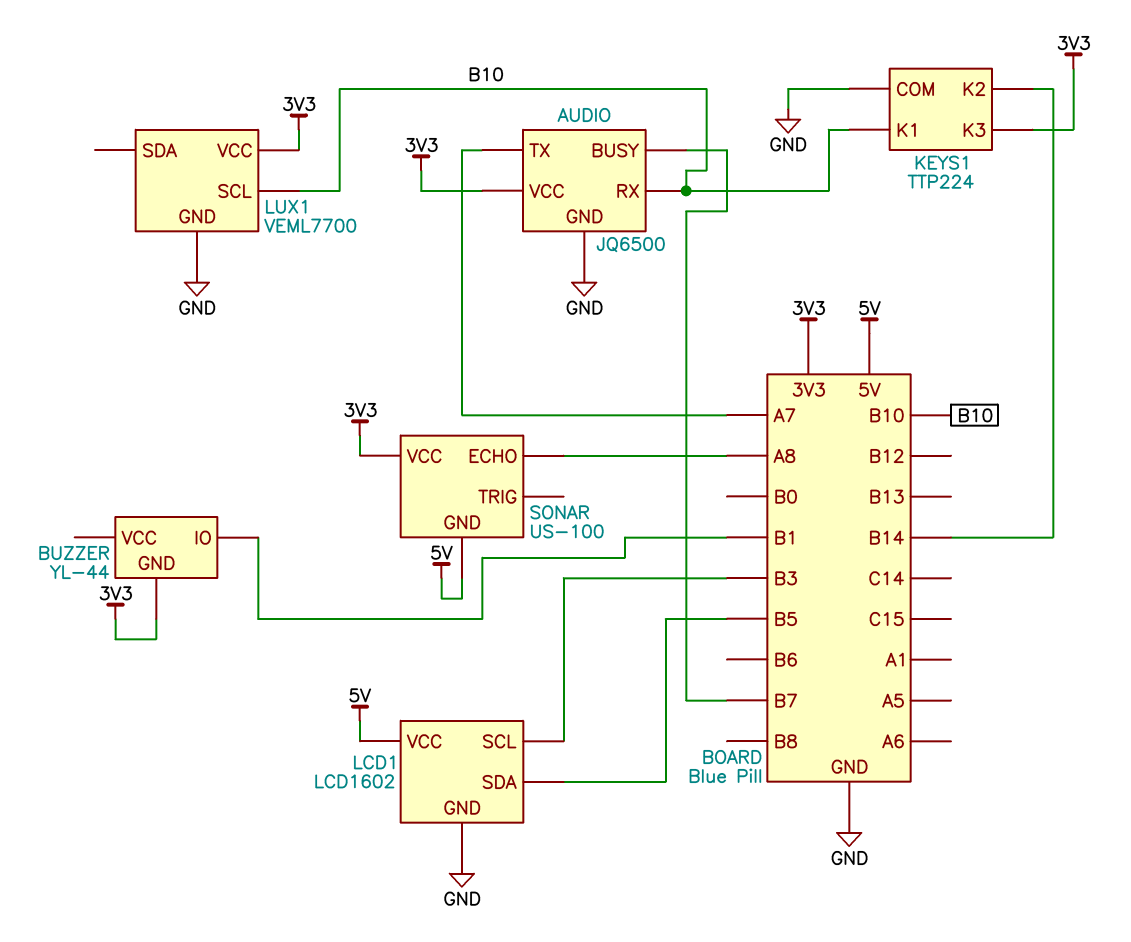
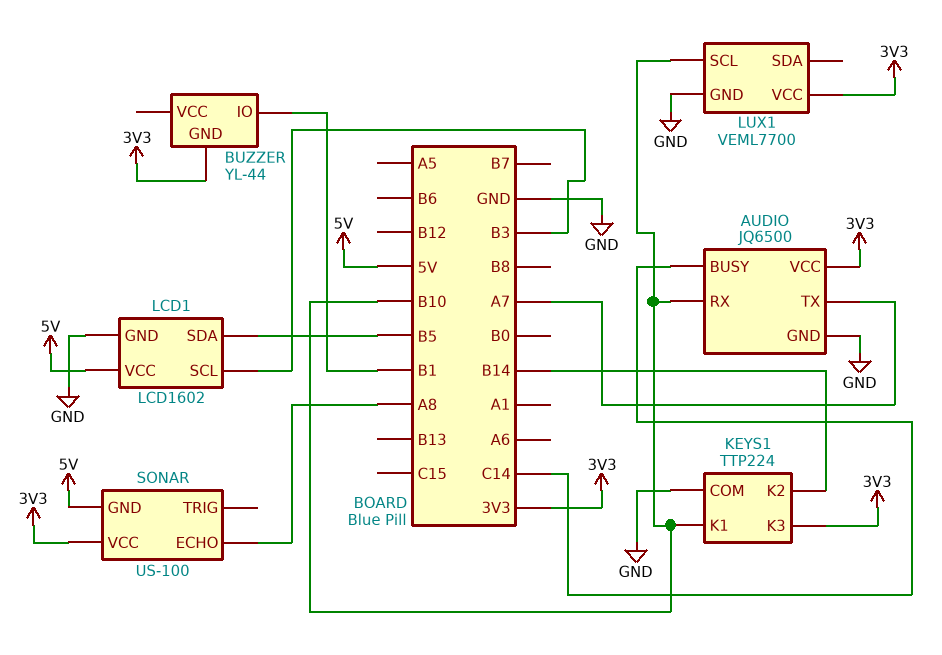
AUDIO pin BUSY: B7 -> C14

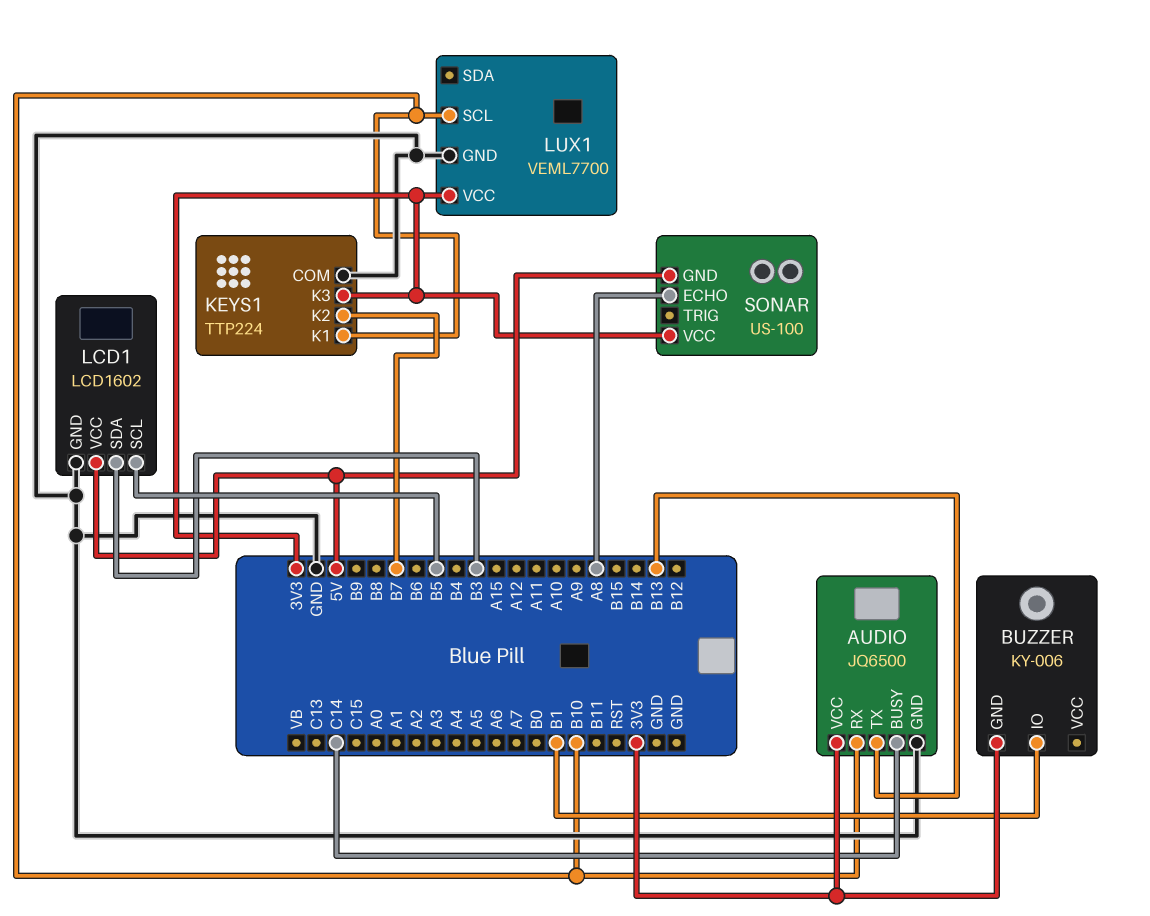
AUDIO pin TX: A7 -> B13
BUZZER: YL-44 -> KY-006
KEYS1 pin K2: B14 -> B7
LCD1 pin SCL: B3 -> B5
LCD1 pin SDA: B5 -> B3

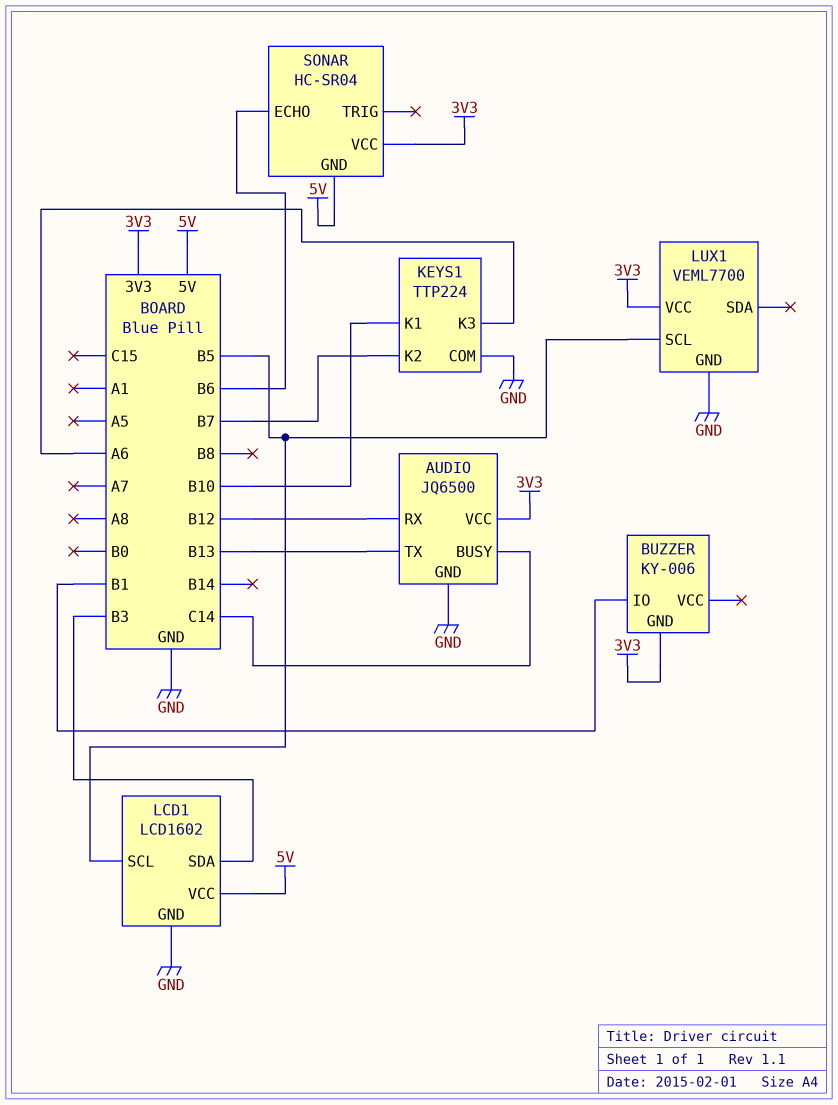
AUDIO pin RX: B10 -> B12
KEYS1 pin K3: 3V3 -> A6
LUX1 pin SCL: B10 -> B5
SONAR: US-100 -> HC-SR04
SONAR pin ECHO: A8 -> B6

